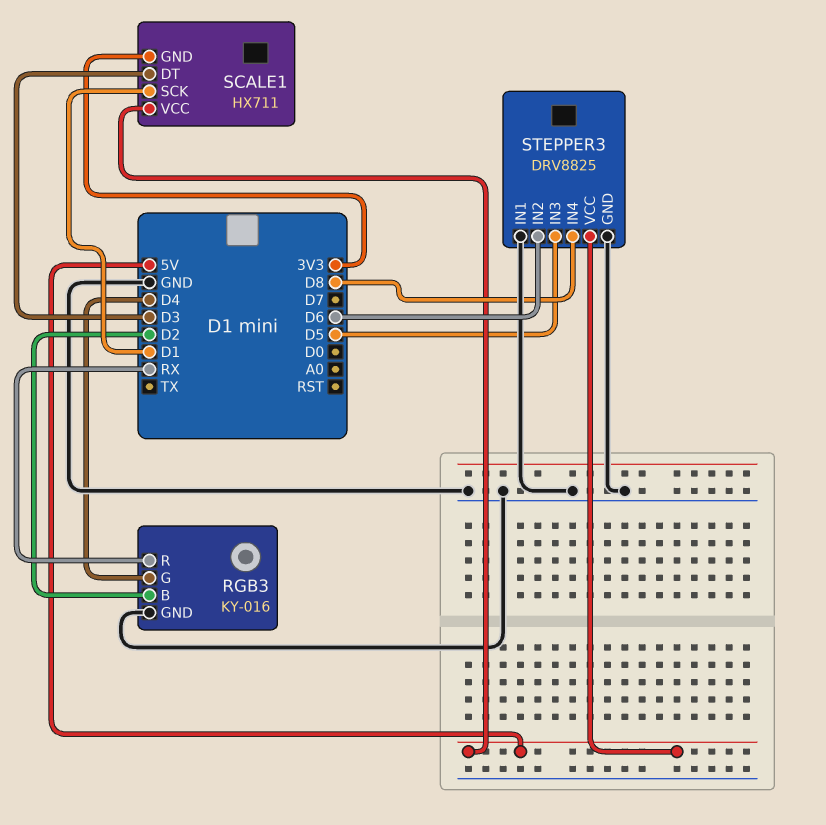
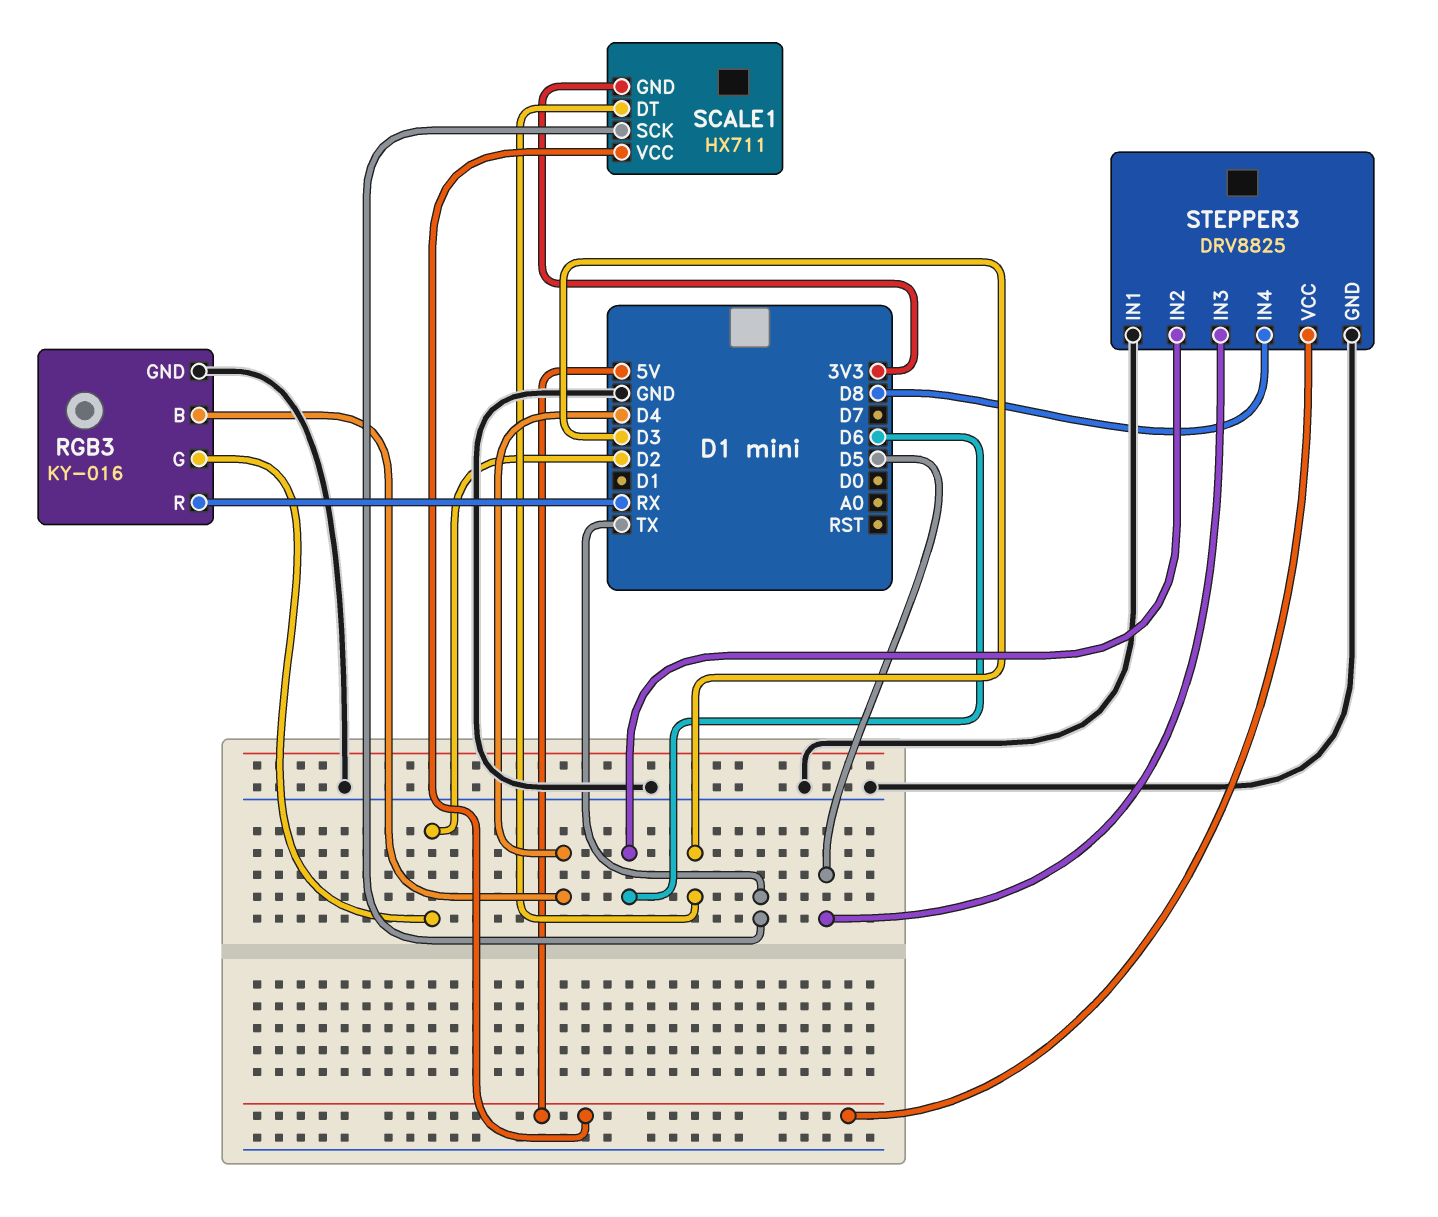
RGB3 pin B: D2 -> D4
RGB3 pin G: D4 -> D2
SCALE1 pin SCK: D1 -> TX

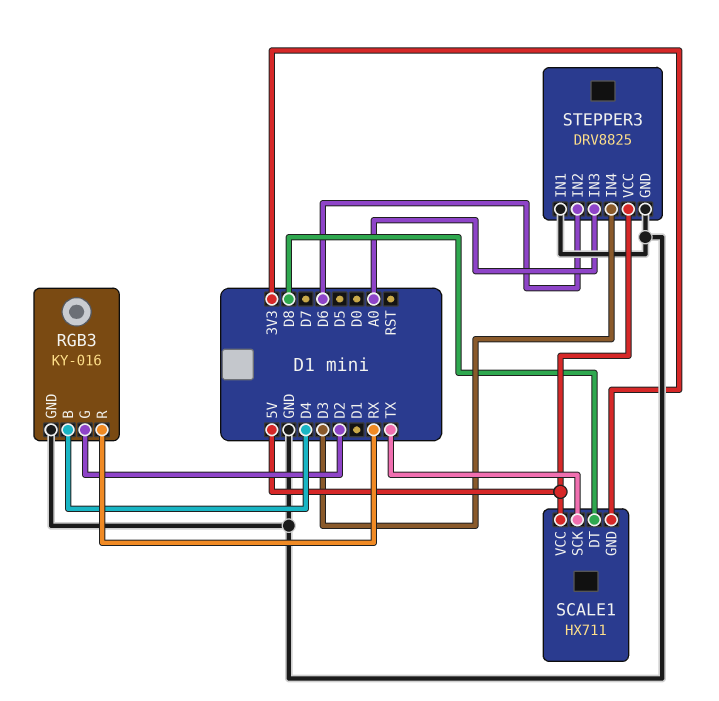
SCALE1 pin DT: D3 -> D8
STEPPER3 pin IN3: D5 -> A0
STEPPER3 pin IN4: D8 -> D3

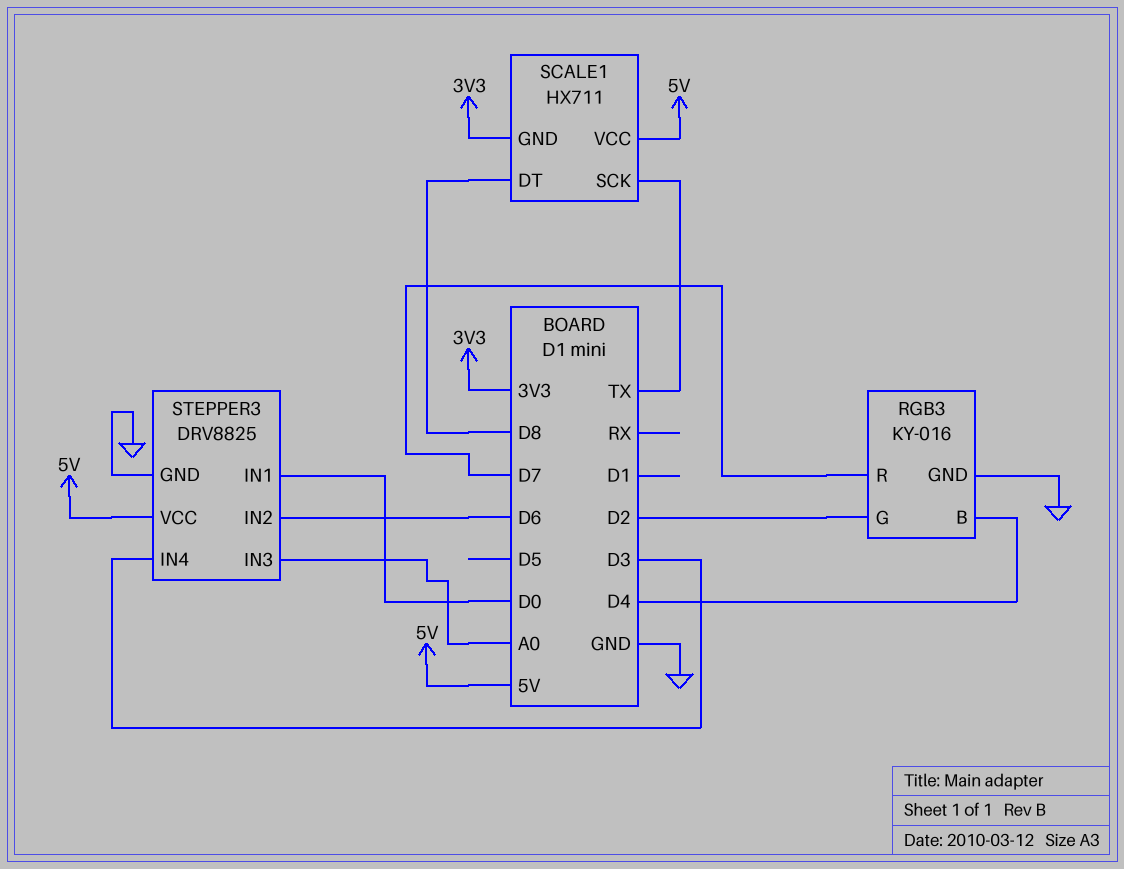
RGB3 pin R: RX -> D7
STEPPER3 pin IN1: GND -> D0

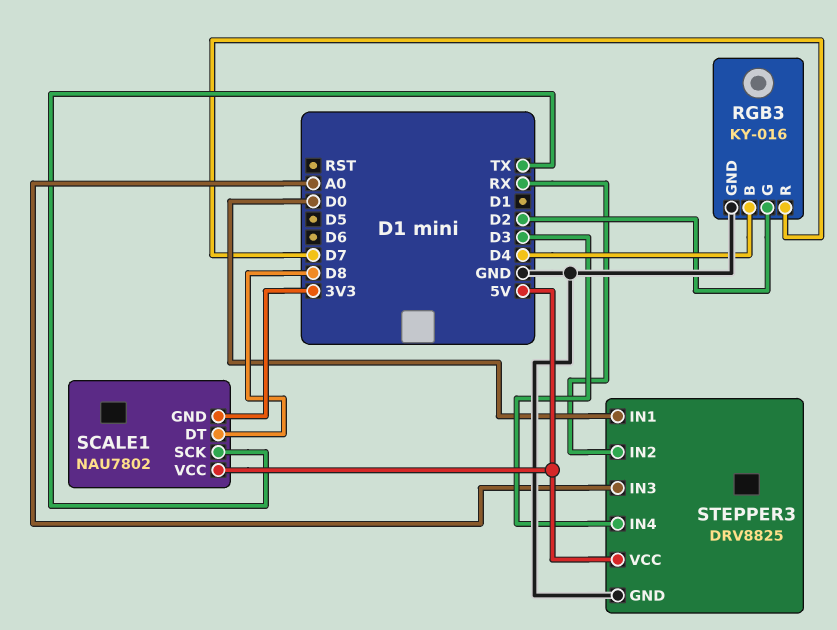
SCALE1: HX711 -> NAU7802
STEPPER3 pin IN2: D6 -> RX

